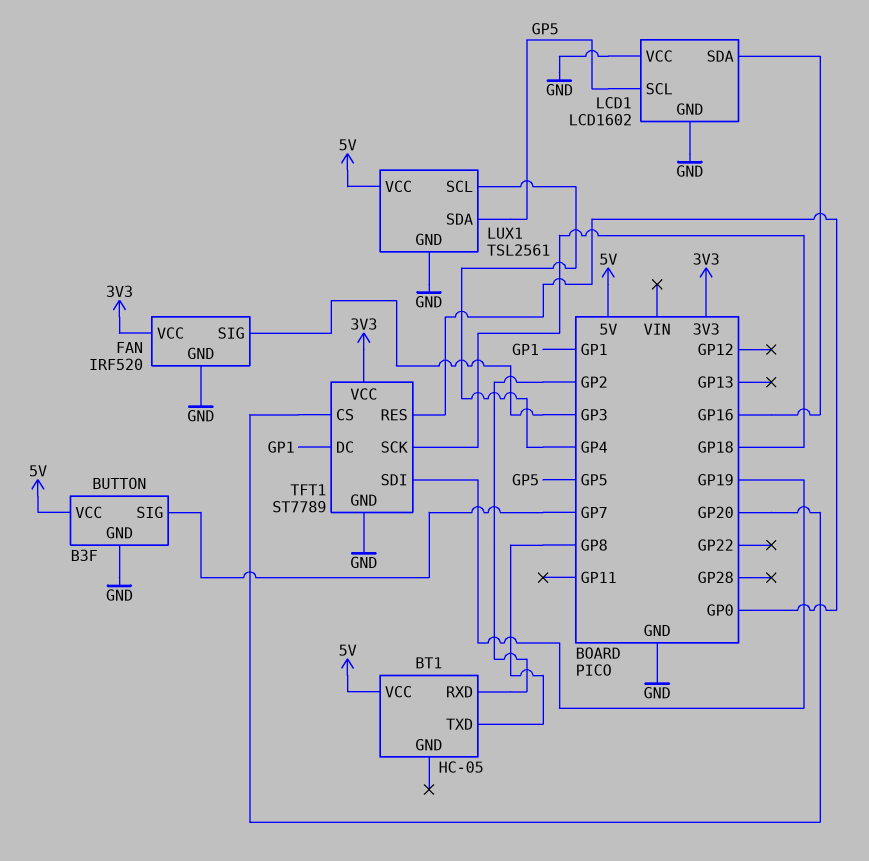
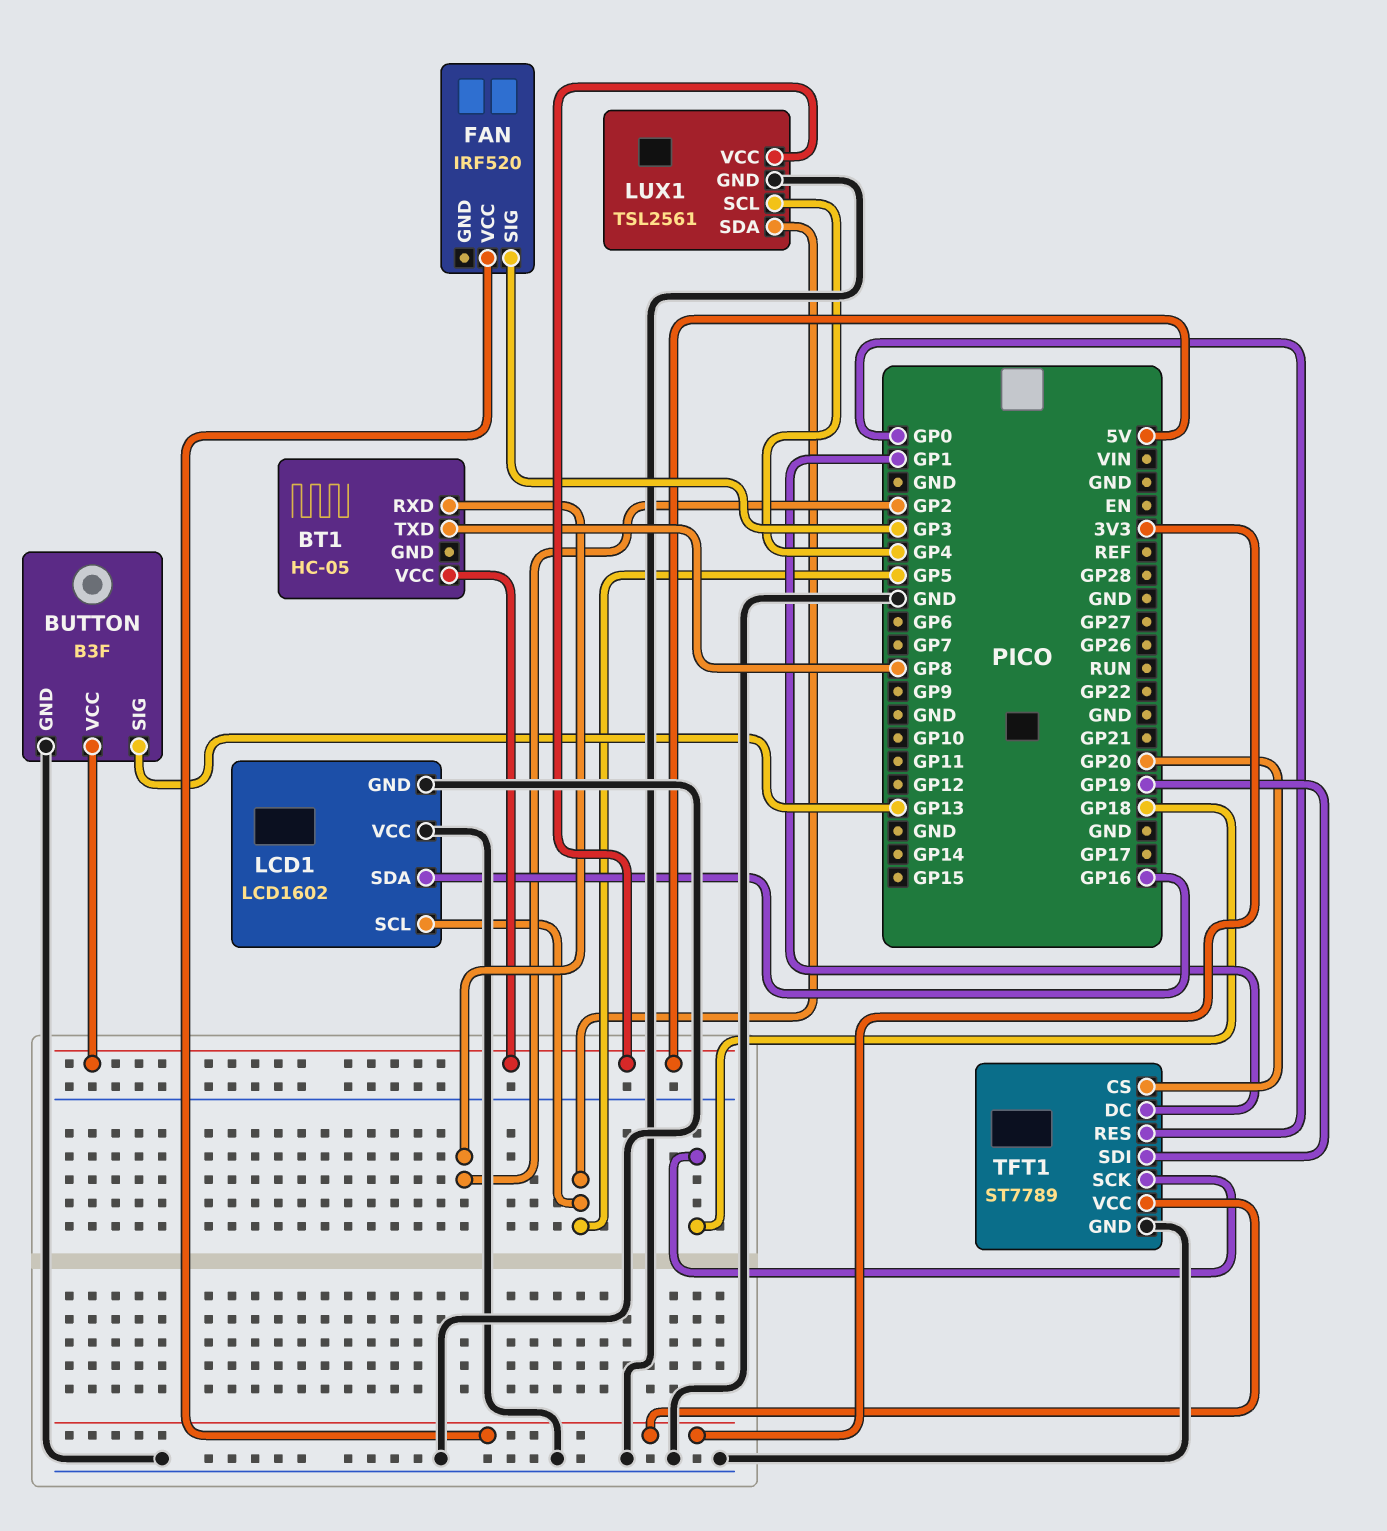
BUTTON pin SIG: GP7 -> GP13
FAN pin GND: GND -> none

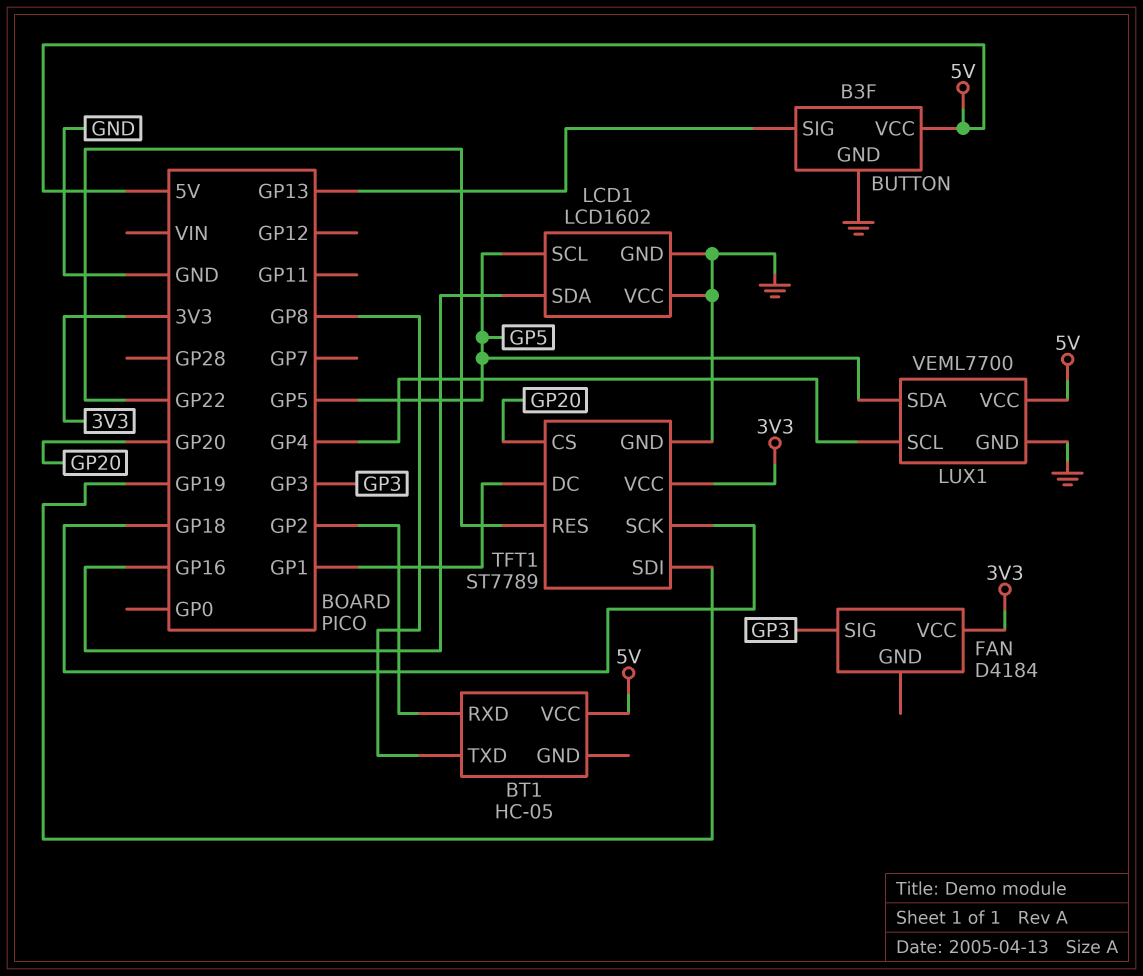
FAN: IRF520 -> D4184
LUX1: TSL2561 -> VEML7700
TFT1 pin RES: GP0 -> GP22

